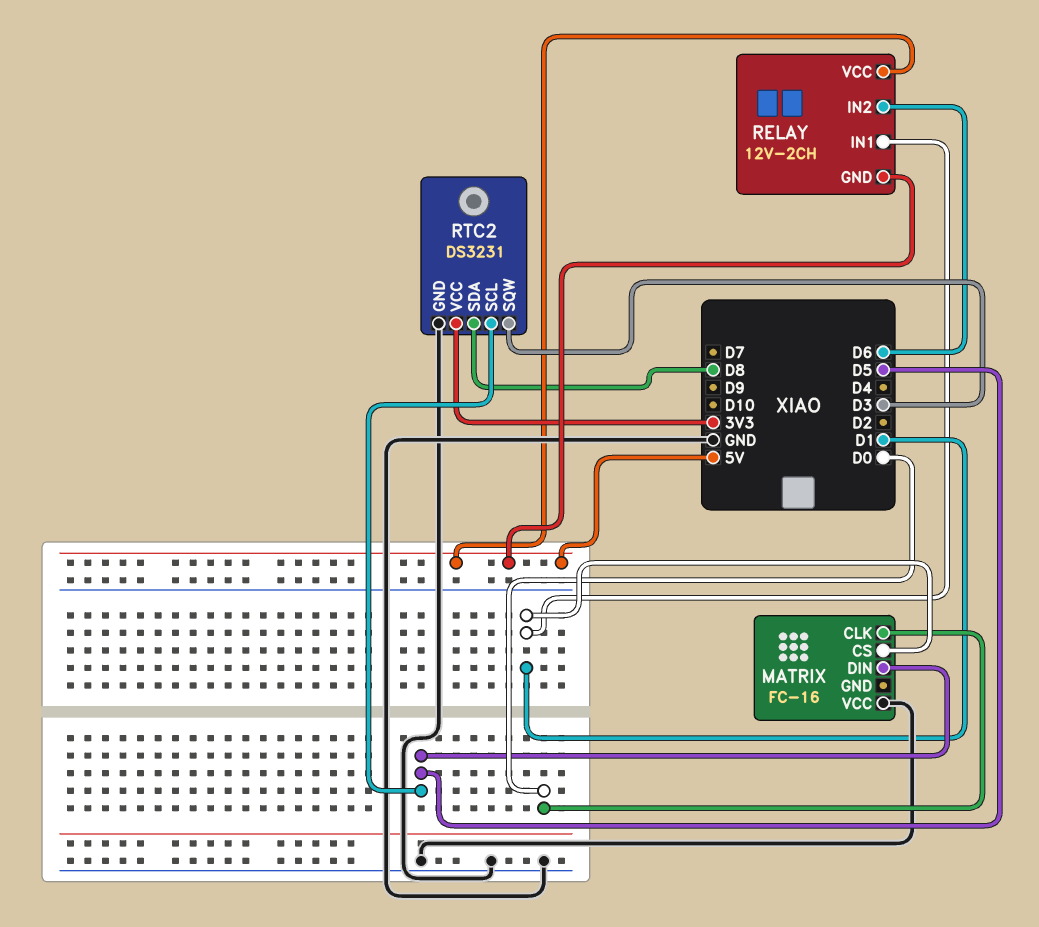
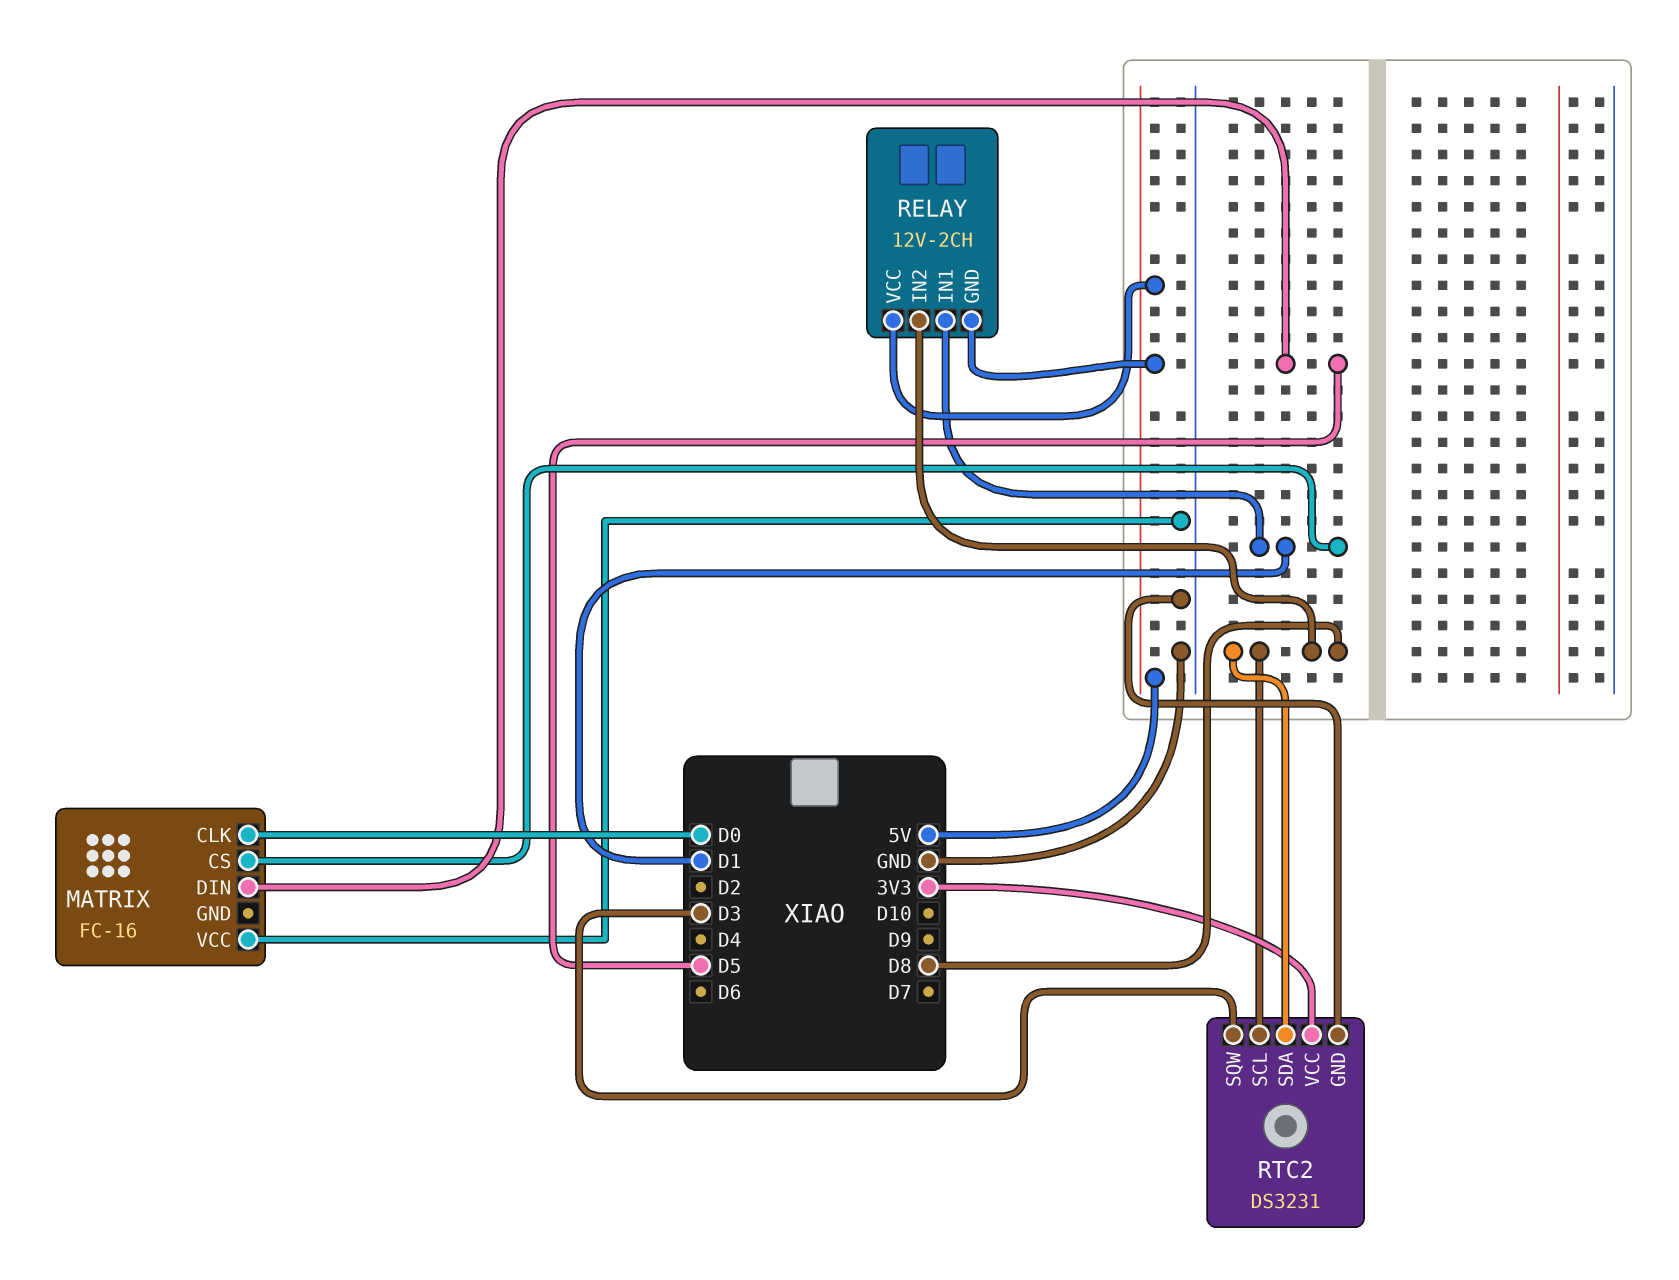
RELAY pin IN2: D6 -> D8
RTC2 pin SCL: D5 -> D8

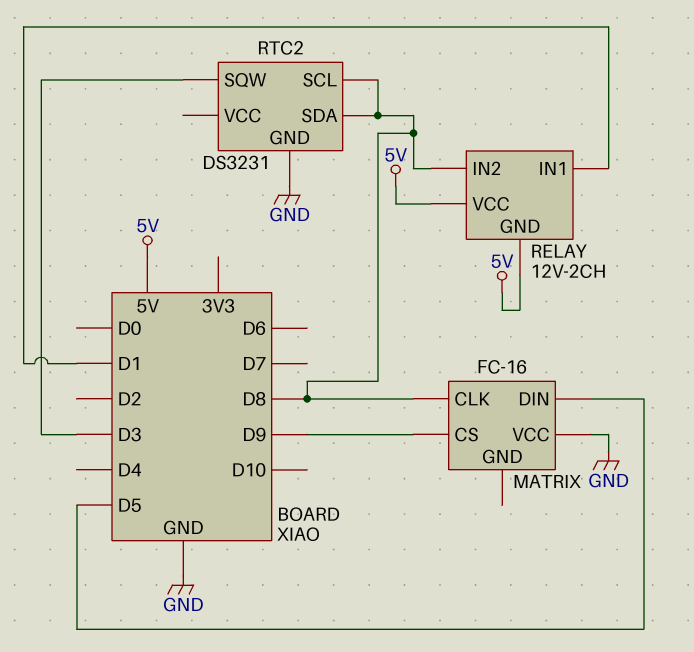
MATRIX pin CLK: D0 -> D8
MATRIX pin CS: D1 -> D9
RTC2 pin VCC: 3V3 -> none

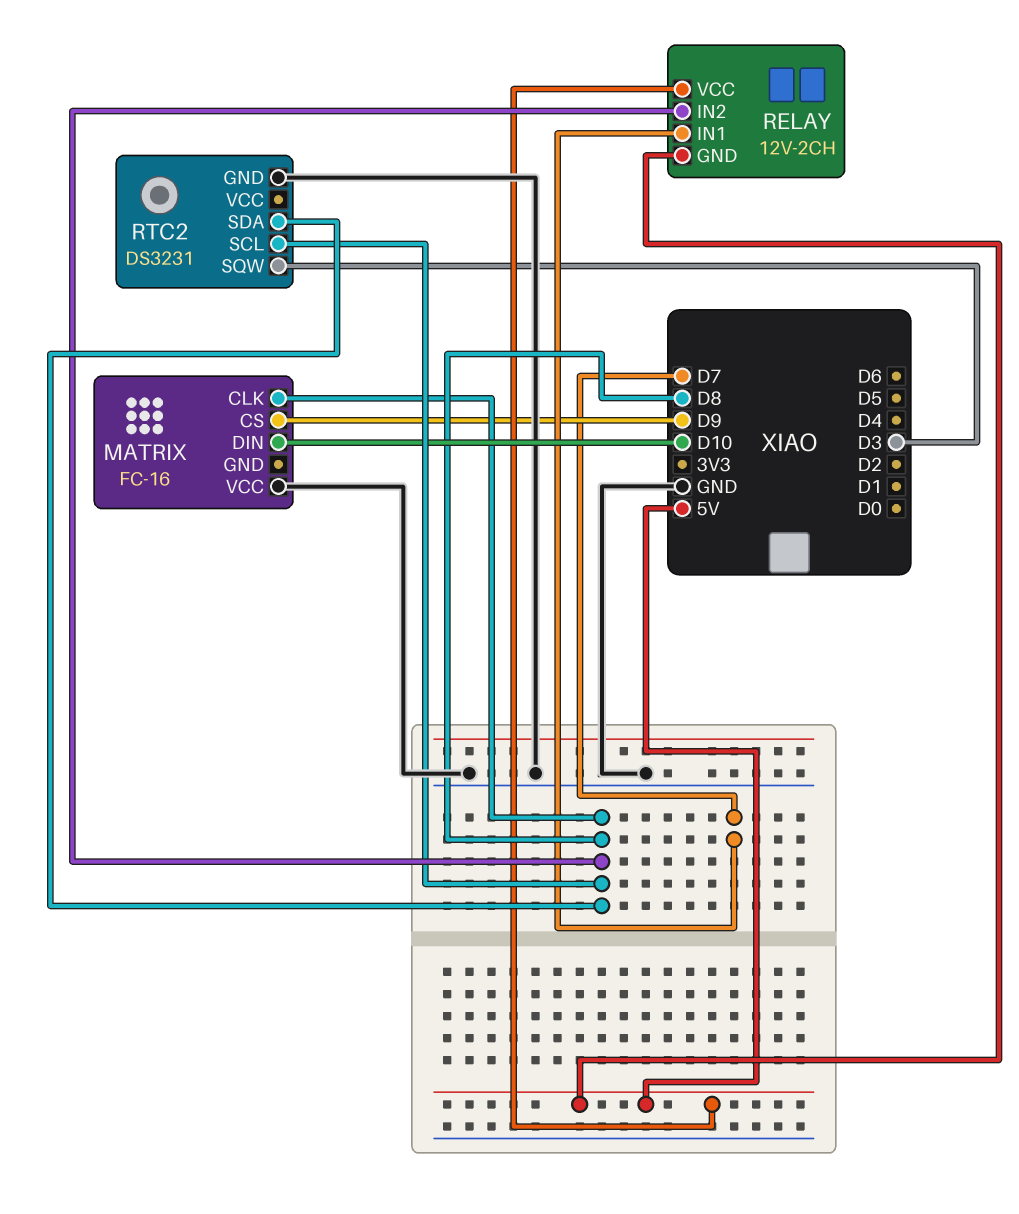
MATRIX pin DIN: D5 -> D10
RELAY pin IN1: D1 -> D7

